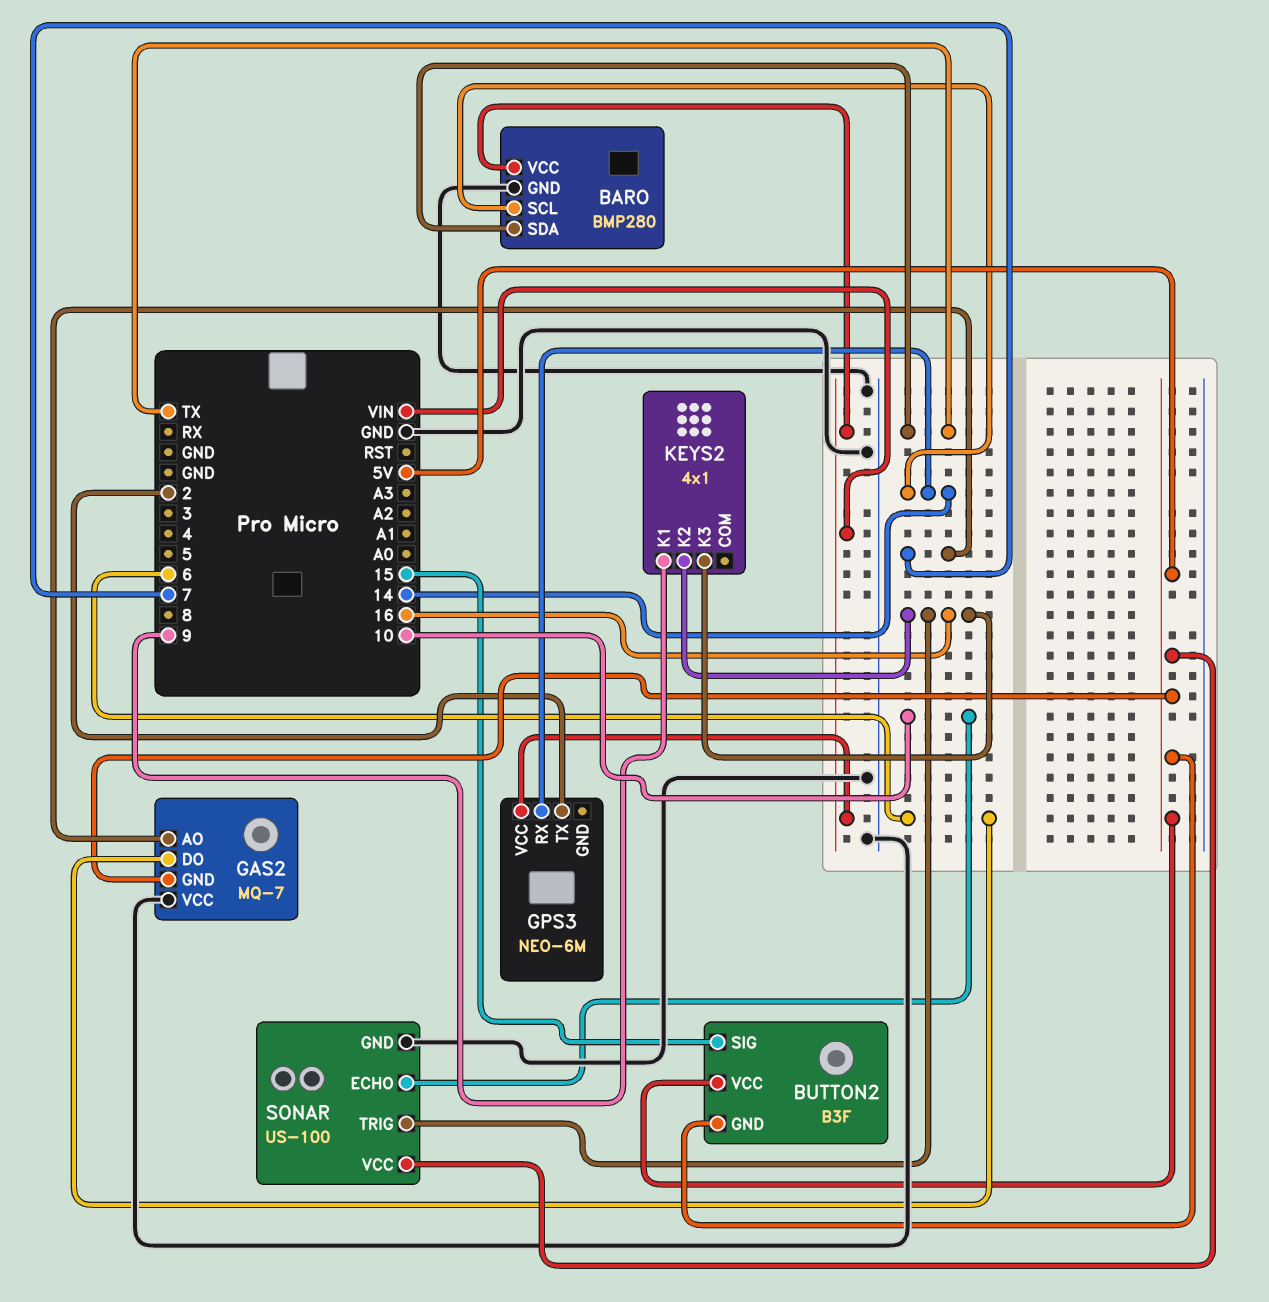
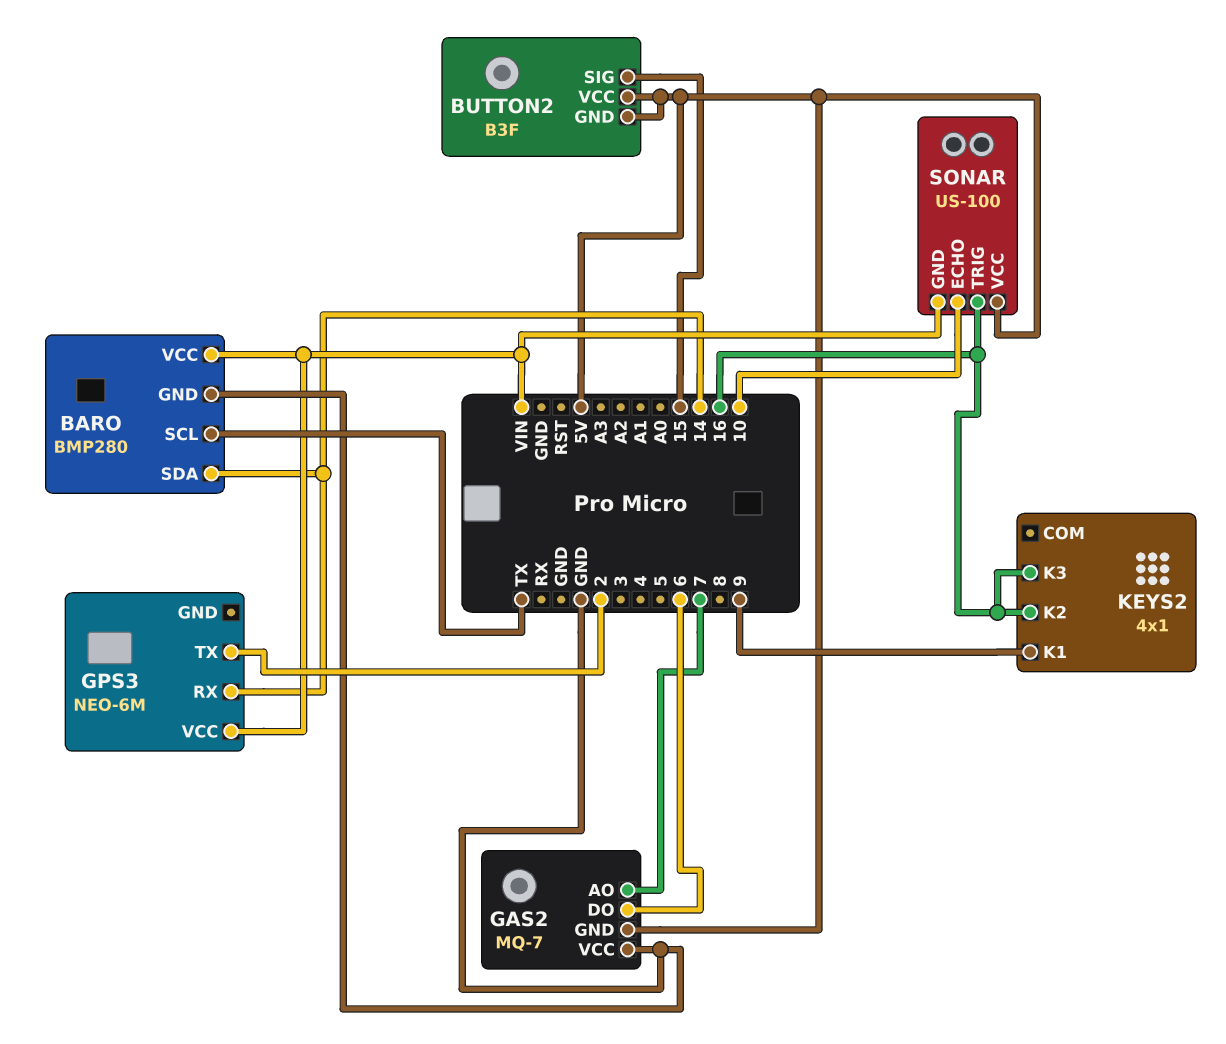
BARO pin SCL: 14 -> TX
BARO pin SDA: TX -> 14
SONAR pin GND: GND -> VIN

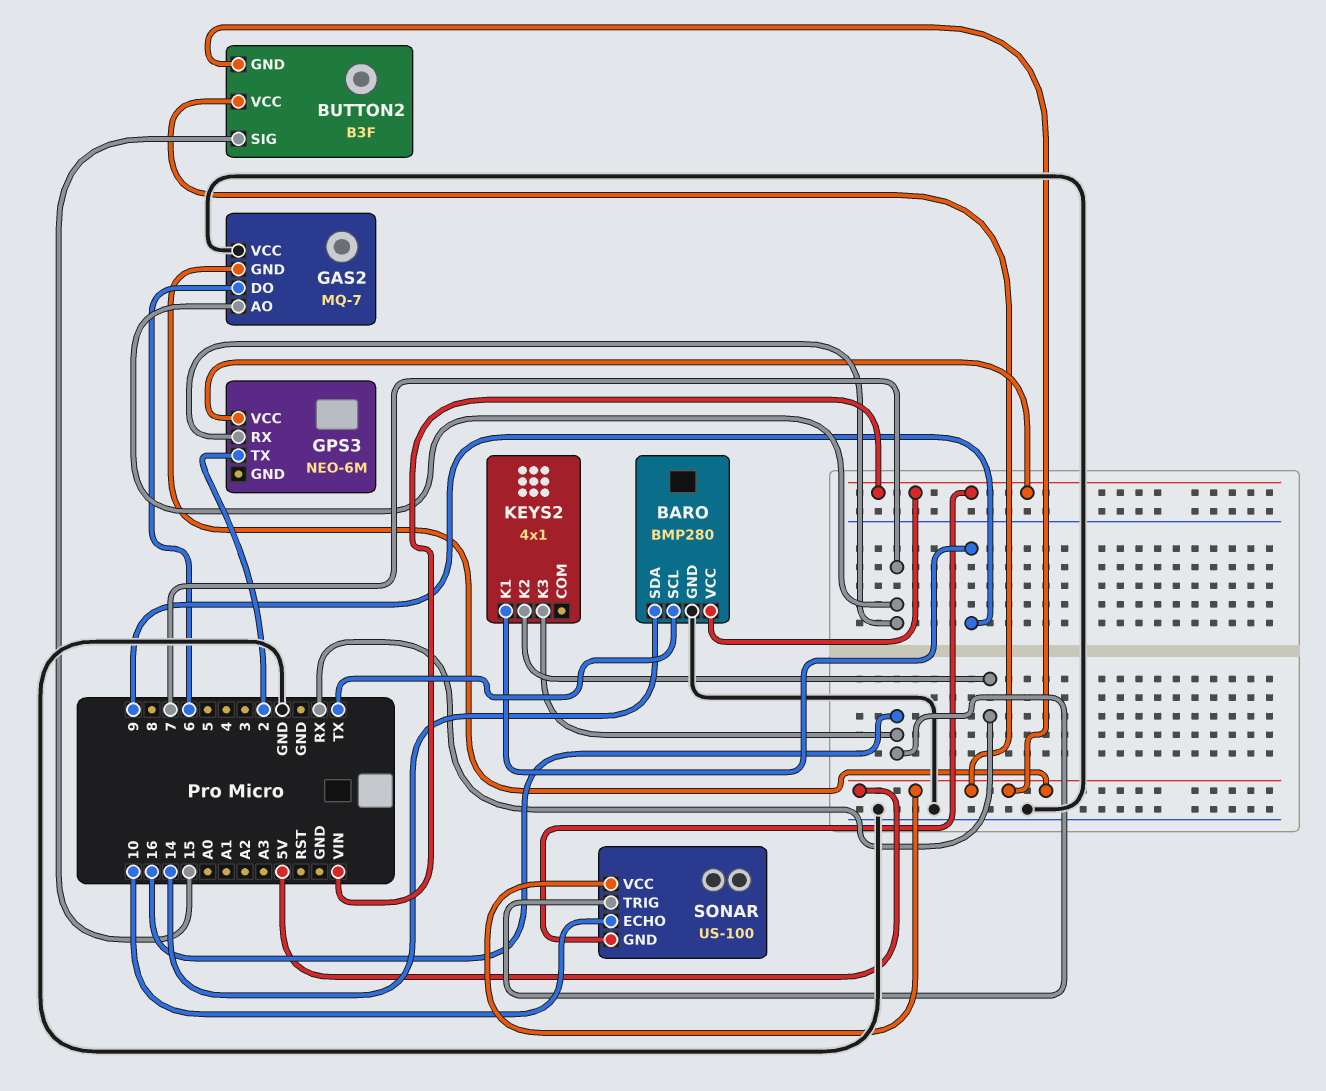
GPS3 pin RX: 14 -> 7
KEYS2 pin K2: 16 -> RX

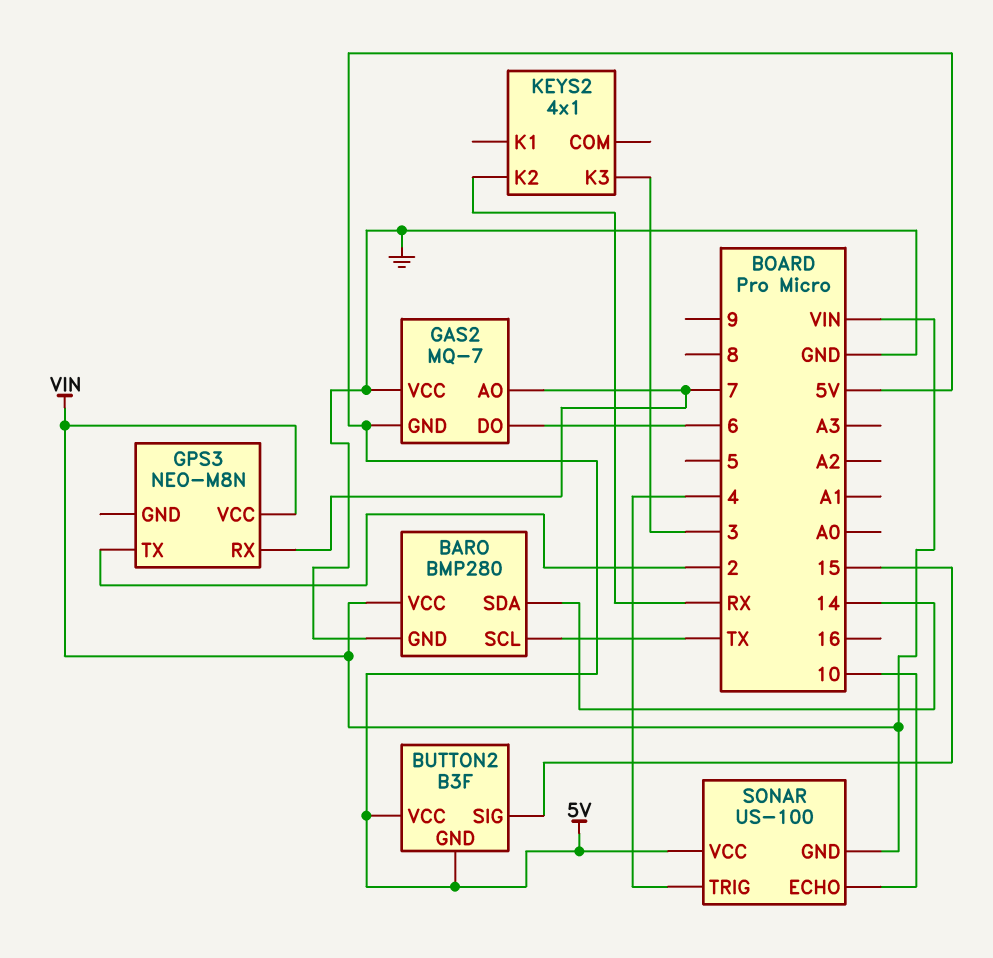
GPS3: NEO-6M -> NEO-M8N
KEYS2 pin K1: 9 -> none
KEYS2 pin K3: 16 -> 3
SONAR pin TRIG: 16 -> 4

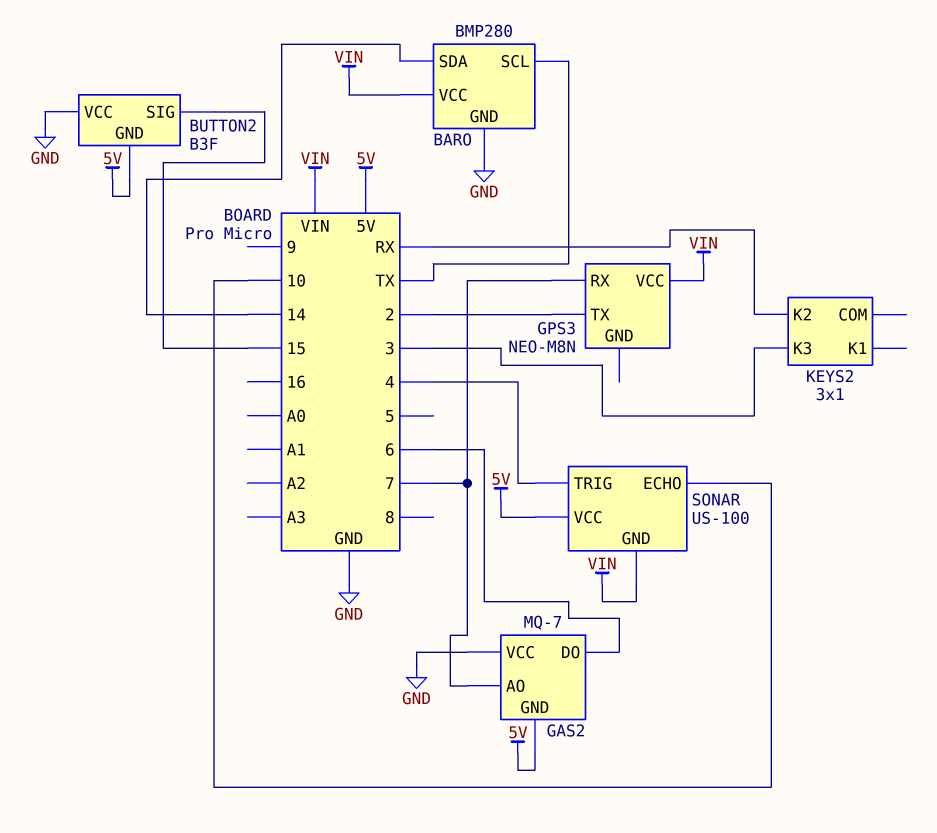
BUTTON2 pin VCC: 5V -> GND
KEYS2: 4x1 -> 3x1

